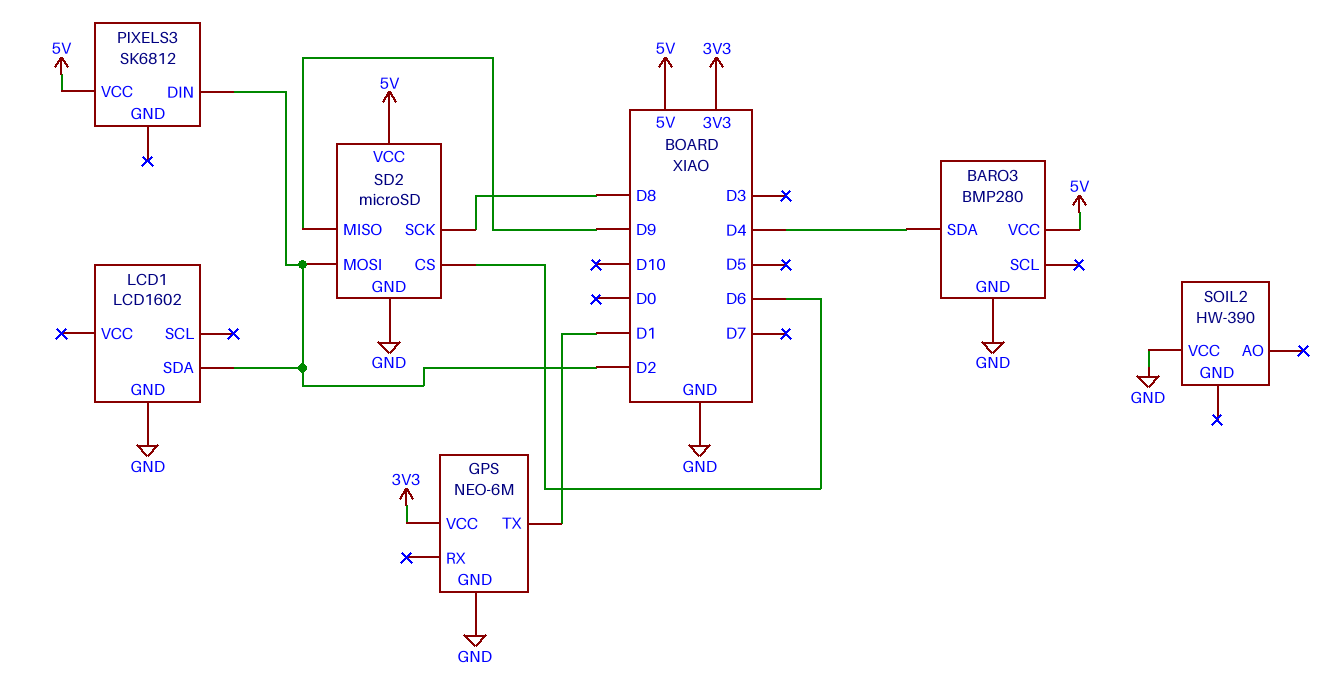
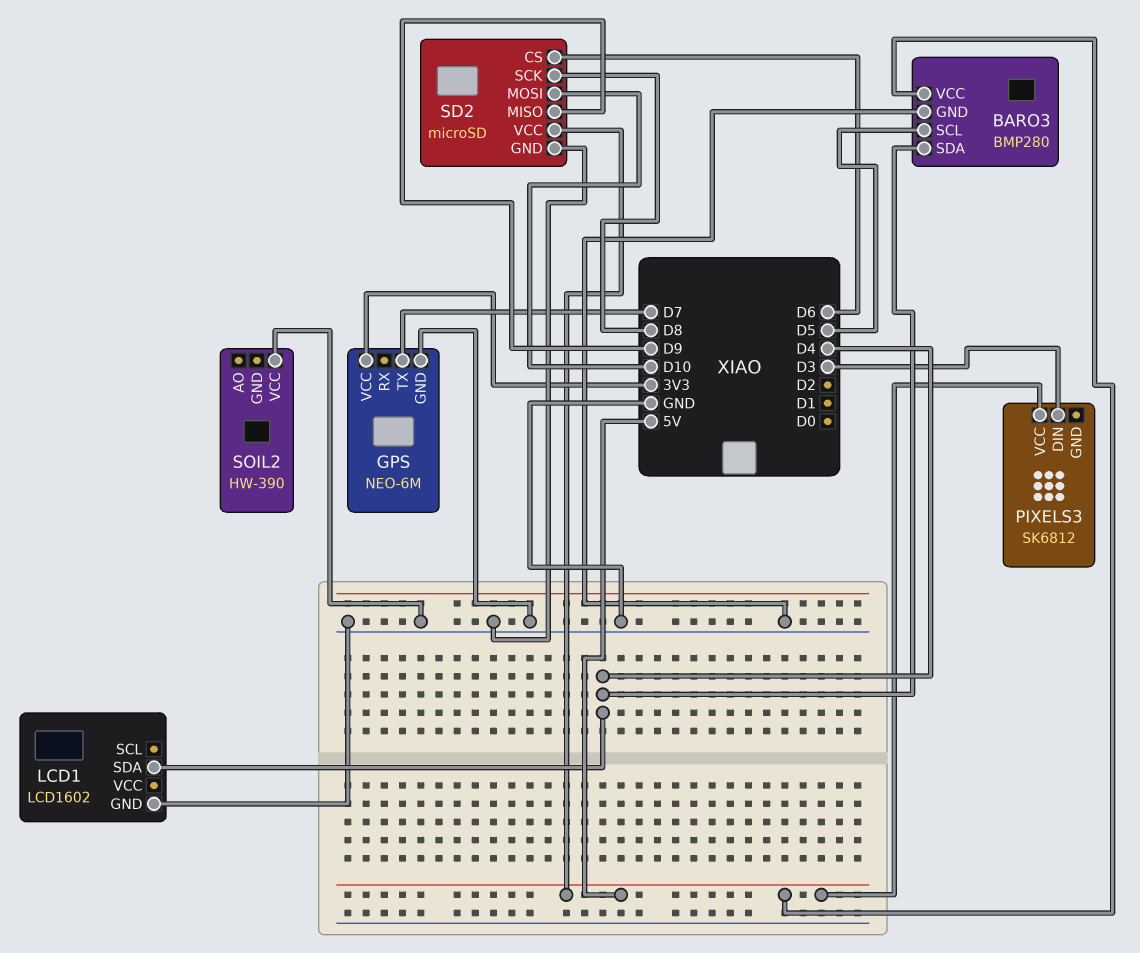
BARO3 pin SCL: none -> D5
GPS pin TX: D1 -> D7
LCD1 pin SDA: D2 -> D4
PIXELS3 pin DIN: D2 -> D3
SD2 pin MOSI: D2 -> D10

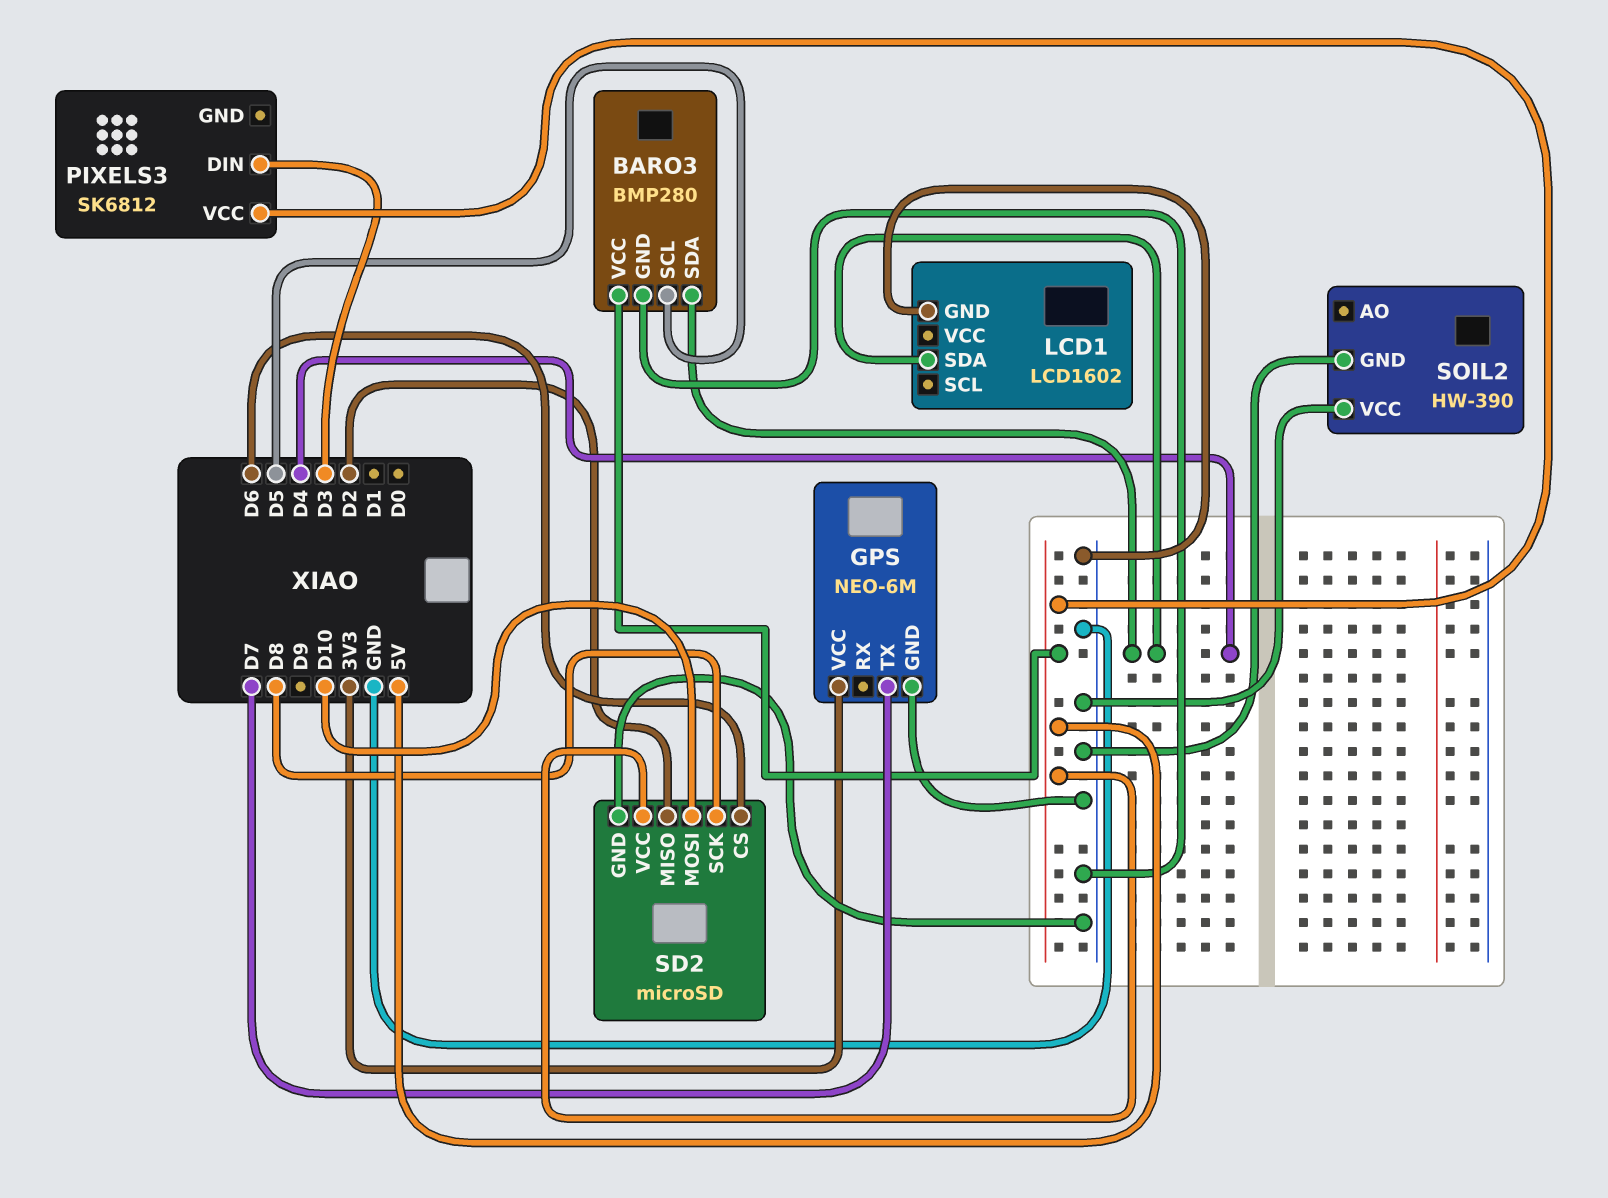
SD2 pin MISO: D9 -> D2
SOIL2 pin GND: none -> GND

